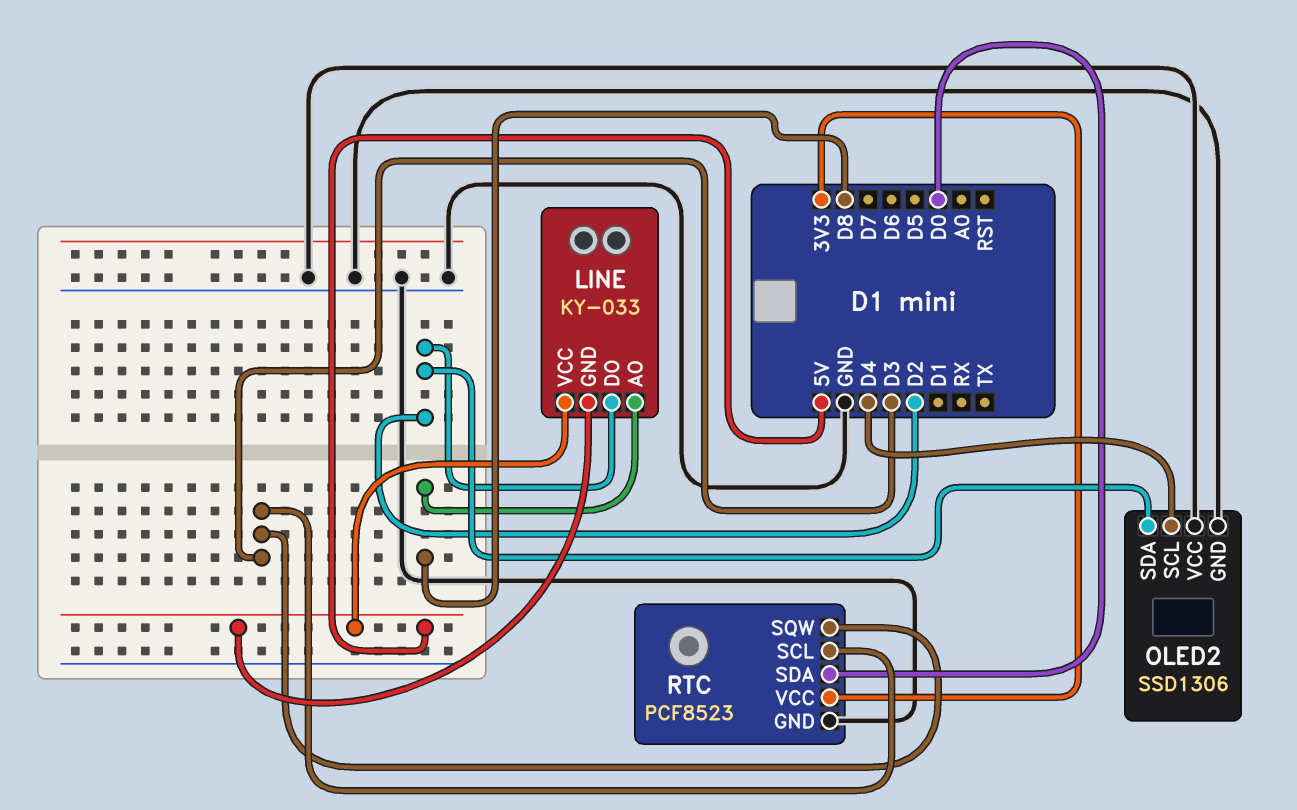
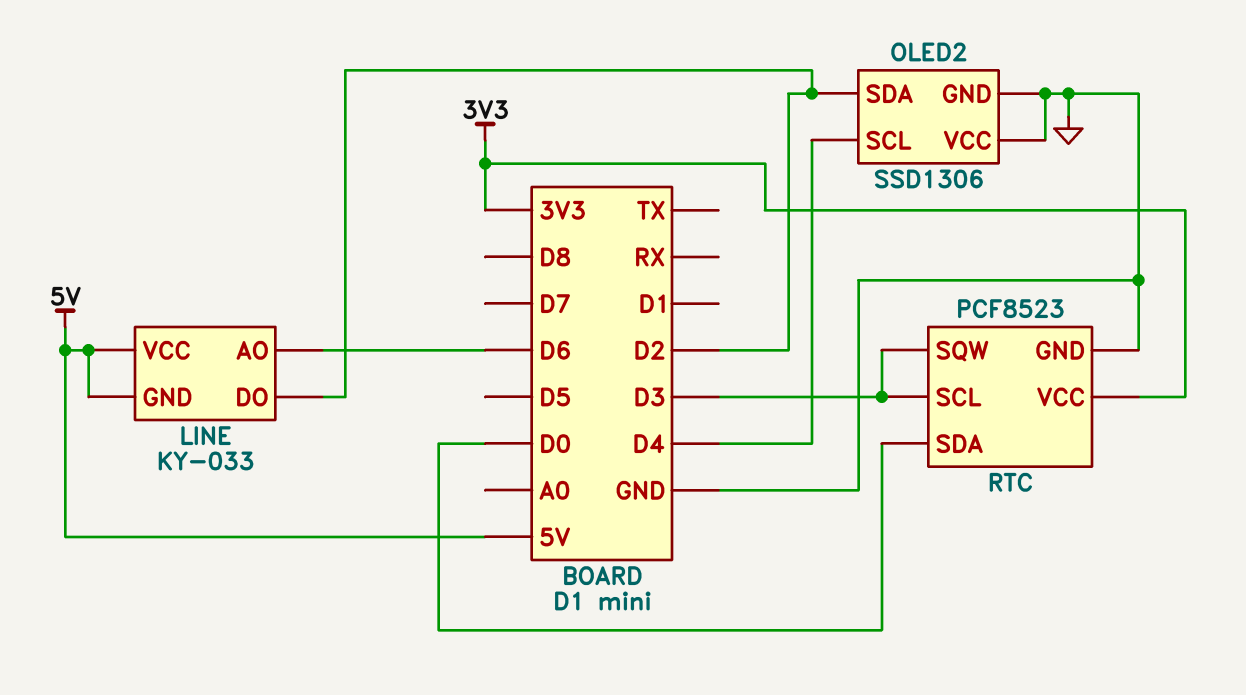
LINE pin AO: D8 -> D6

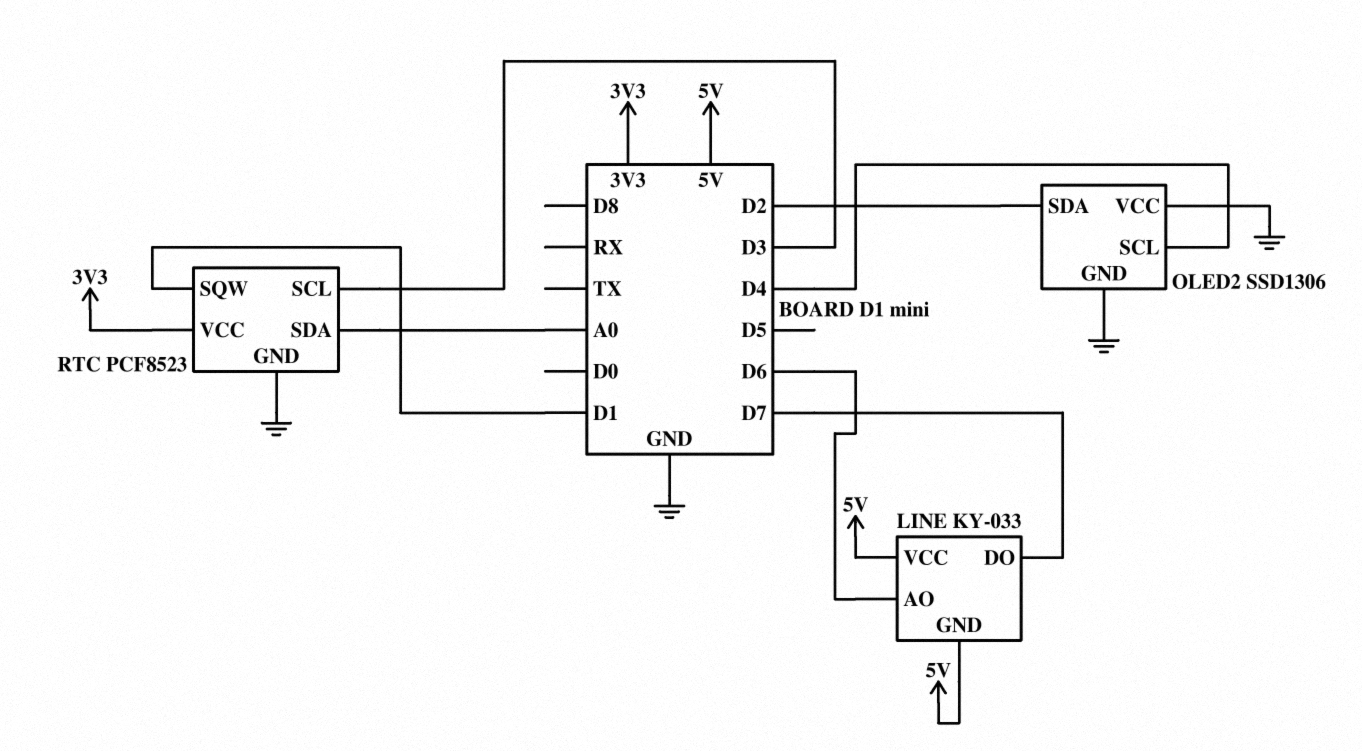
LINE pin DO: D2 -> D7
RTC pin SDA: D0 -> A0
RTC pin SQW: D3 -> D1

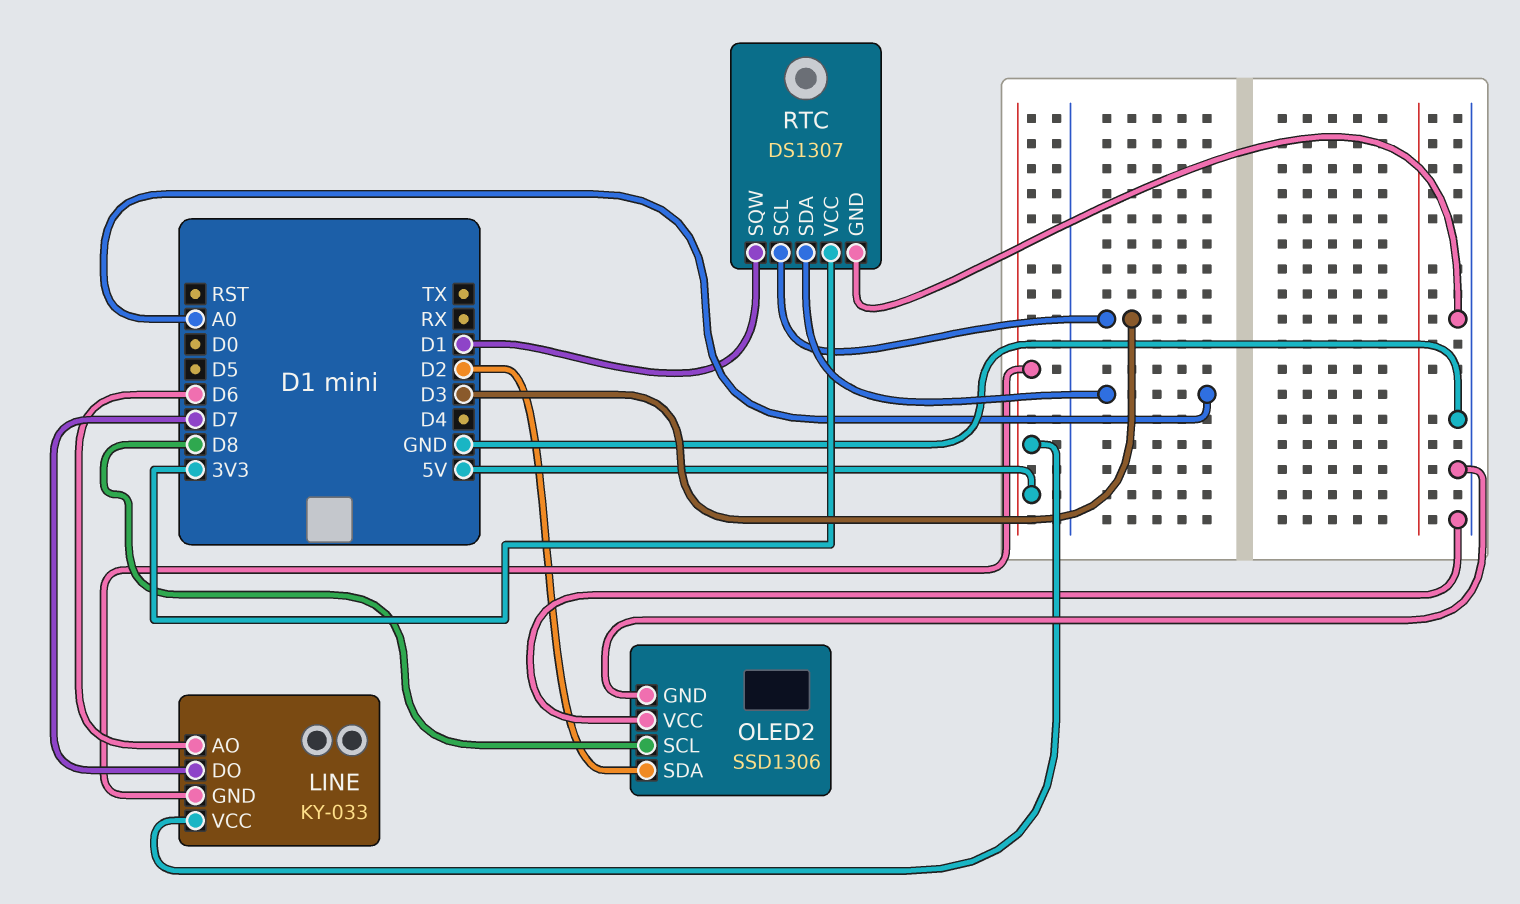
OLED2 pin SCL: D4 -> D8
RTC: PCF8523 -> DS1307

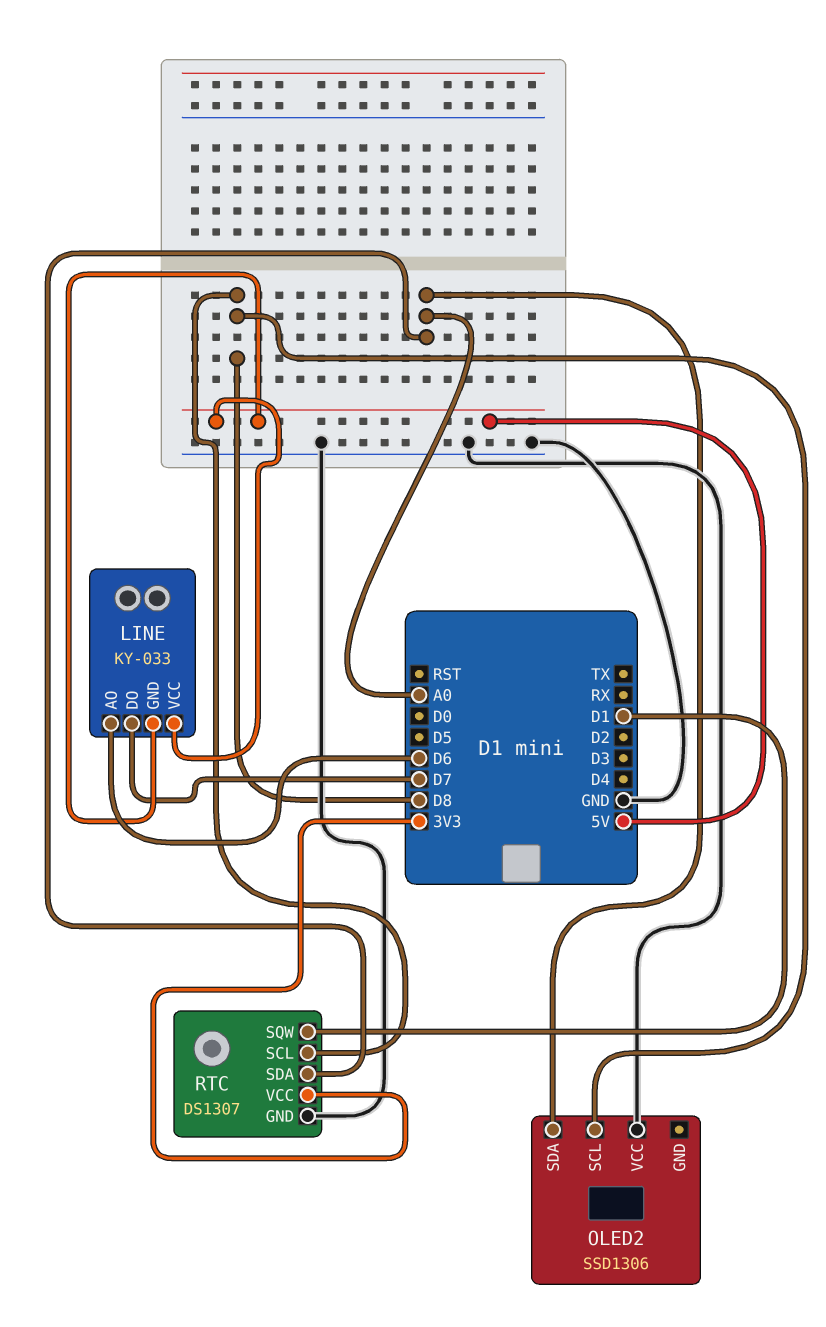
OLED2 pin GND: GND -> none
OLED2 pin SDA: D2 -> A0
RTC pin SCL: D3 -> D8

